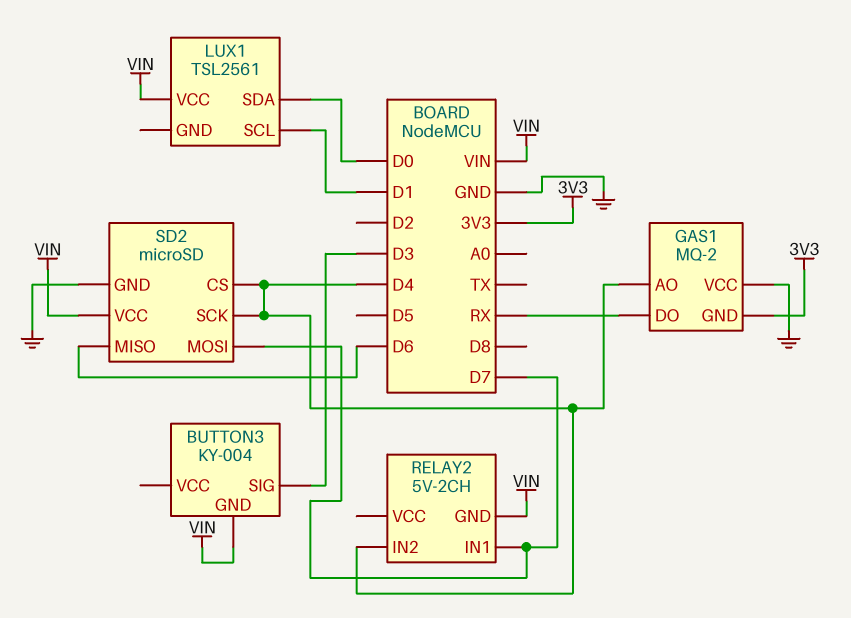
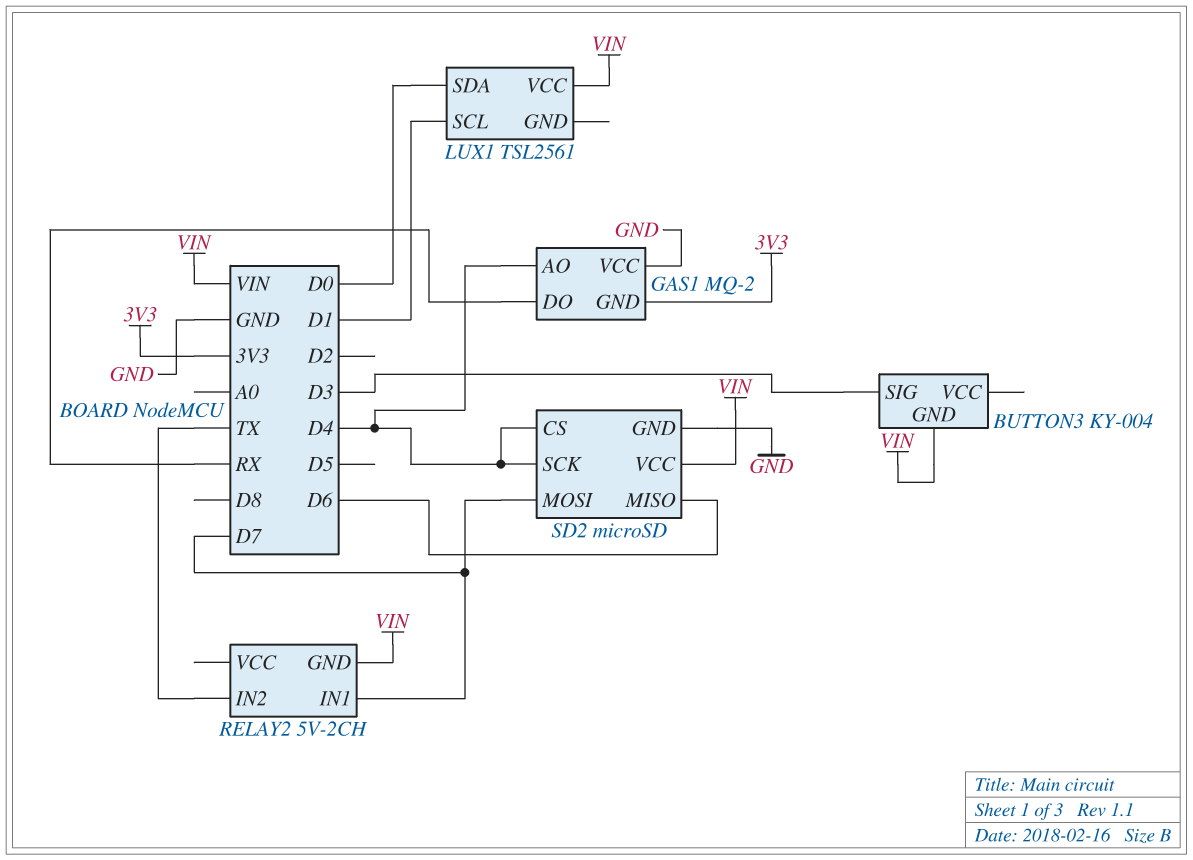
RELAY2 pin IN2: D4 -> TX

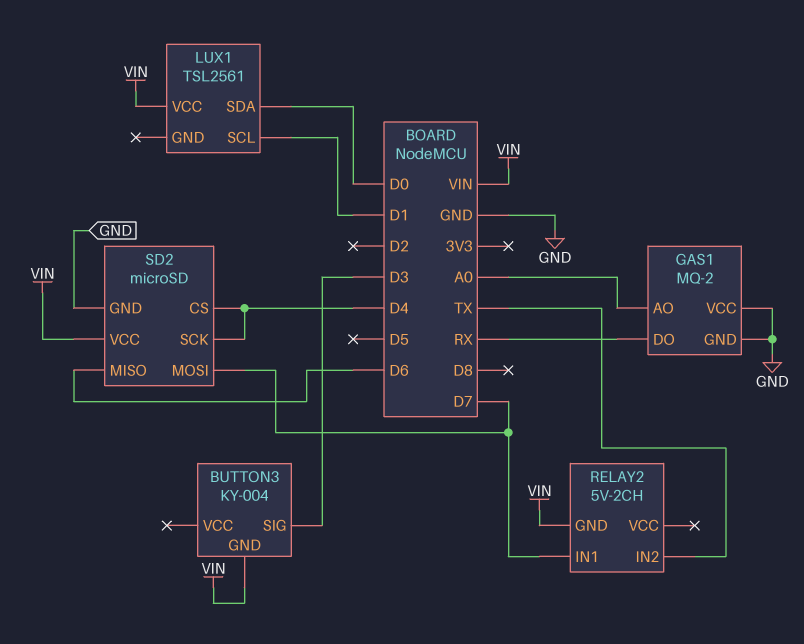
GAS1 pin AO: D4 -> A0
GAS1 pin GND: 3V3 -> GND

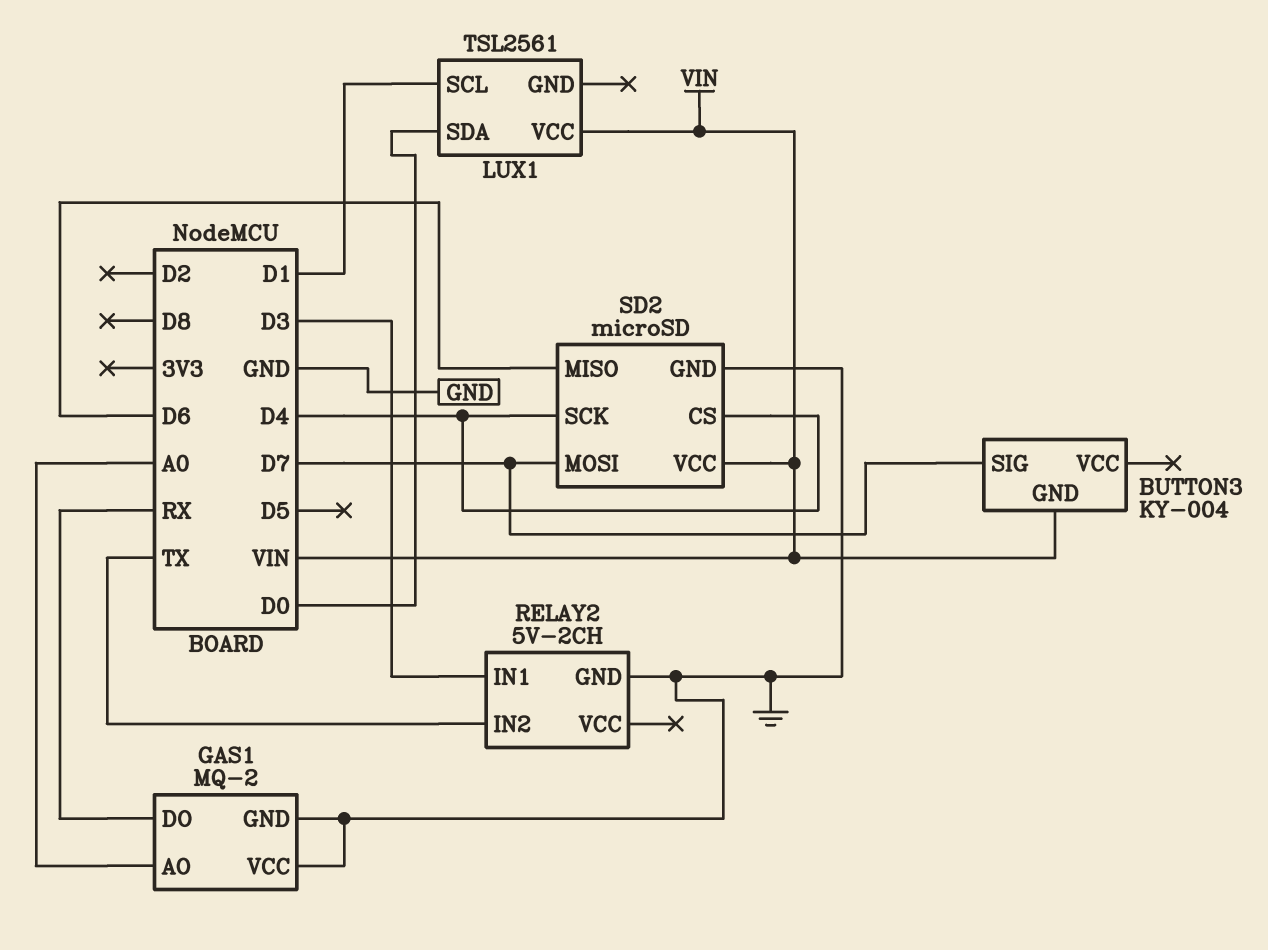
BUTTON3 pin SIG: D3 -> D7
RELAY2 pin GND: VIN -> GND
RELAY2 pin IN1: D7 -> D3

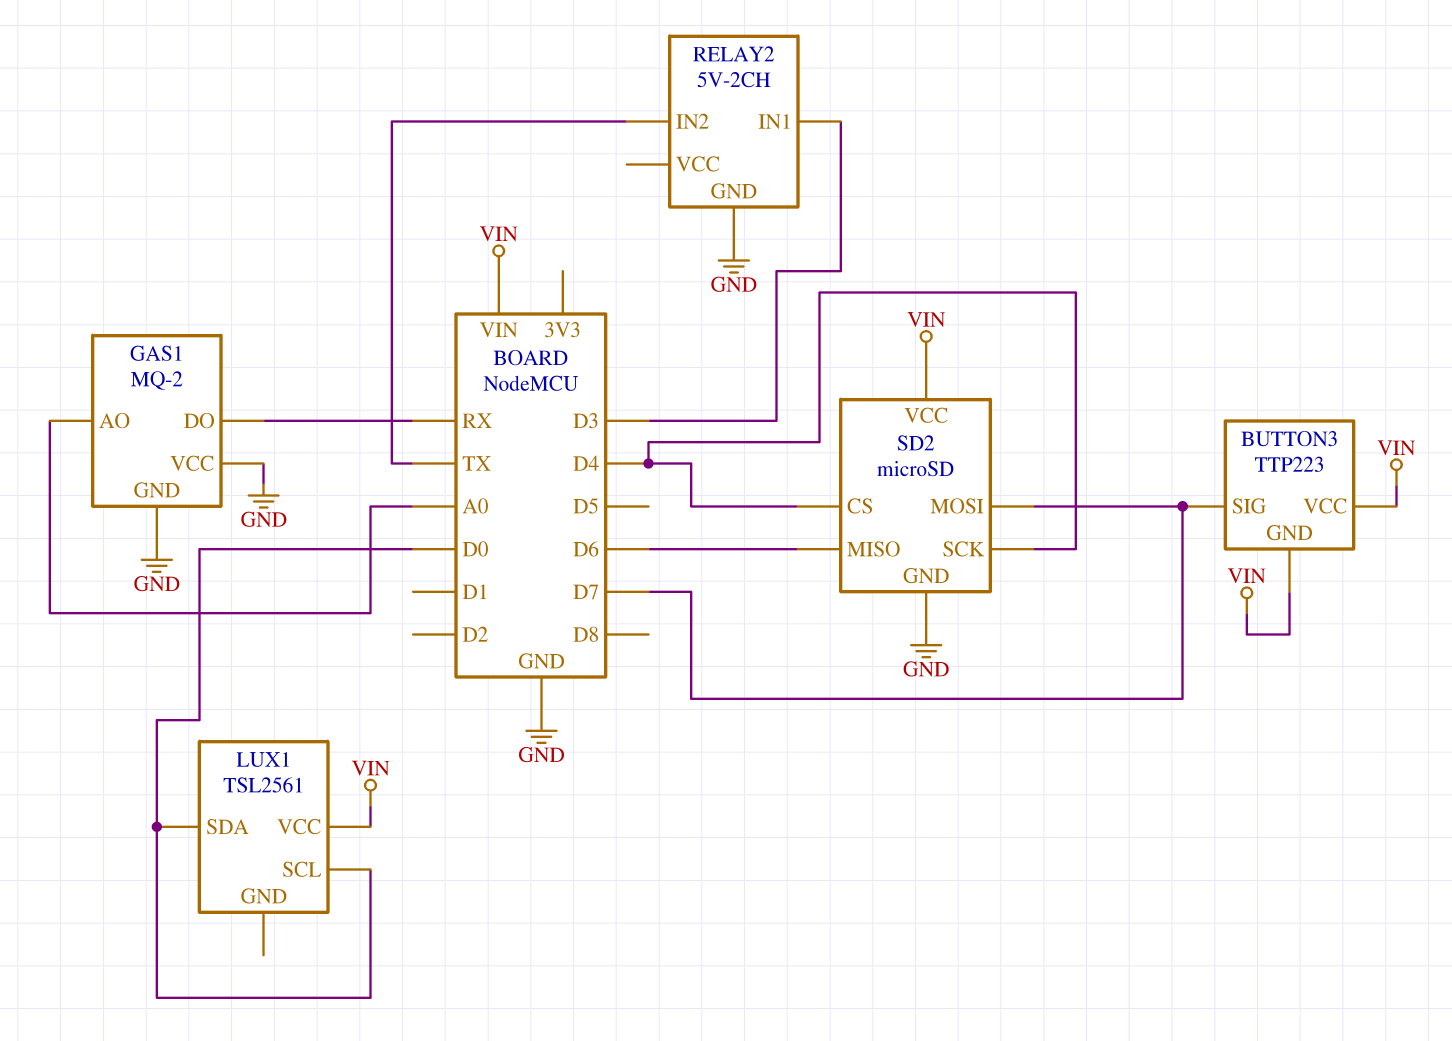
BUTTON3: KY-004 -> TTP223
BUTTON3 pin VCC: none -> VIN
LUX1 pin SCL: D1 -> D0

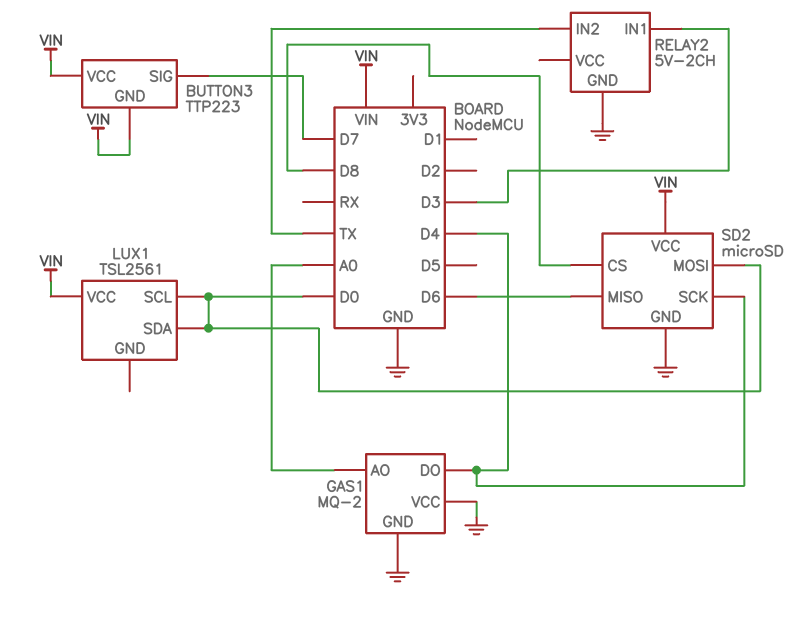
GAS1 pin DO: RX -> D4
SD2 pin CS: D4 -> D8
SD2 pin MOSI: D7 -> D0

